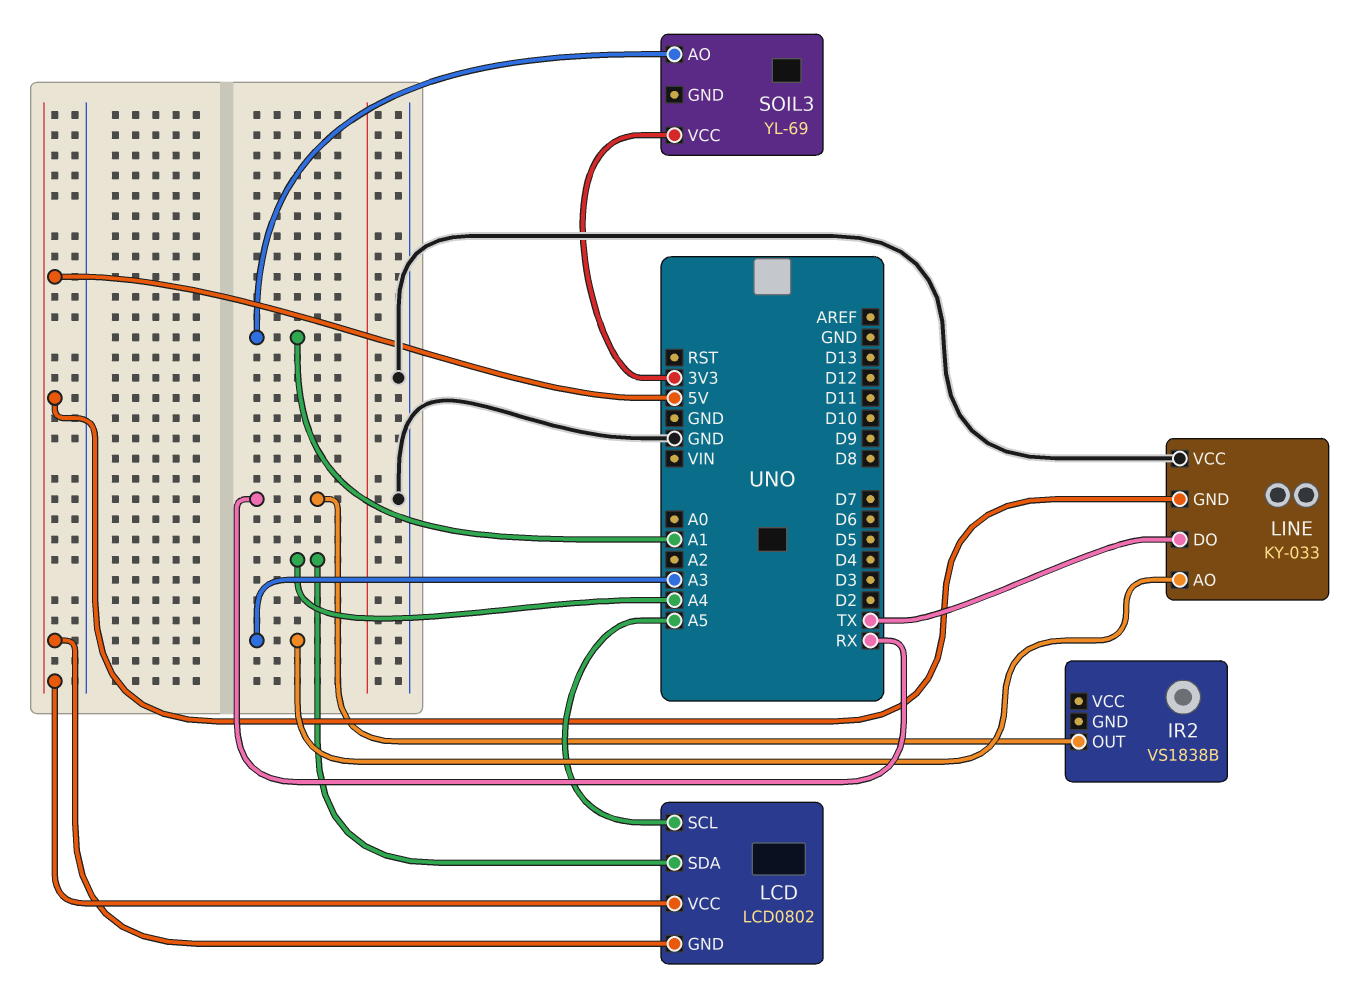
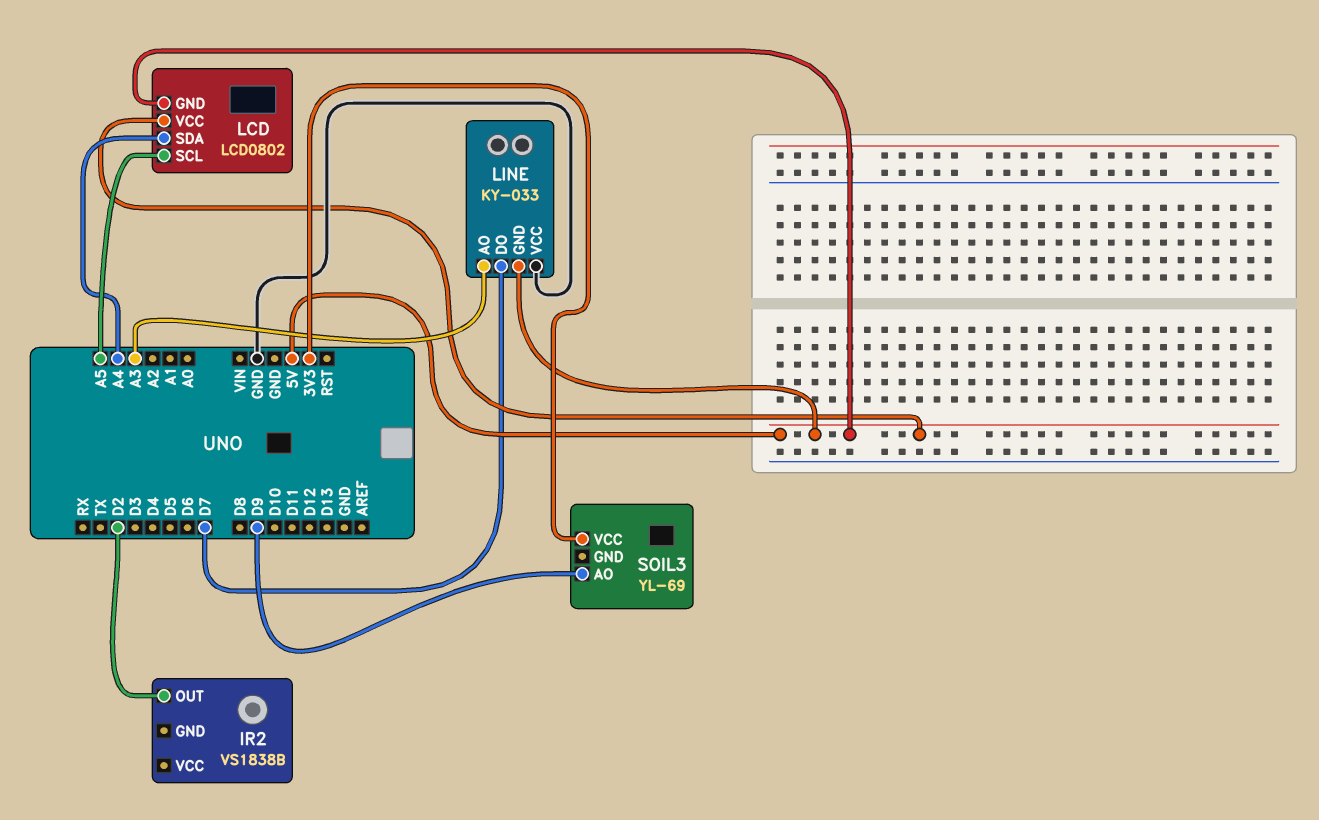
IR2 pin OUT: RX -> D2
LINE pin DO: TX -> D7
SOIL3 pin AO: A1 -> D9

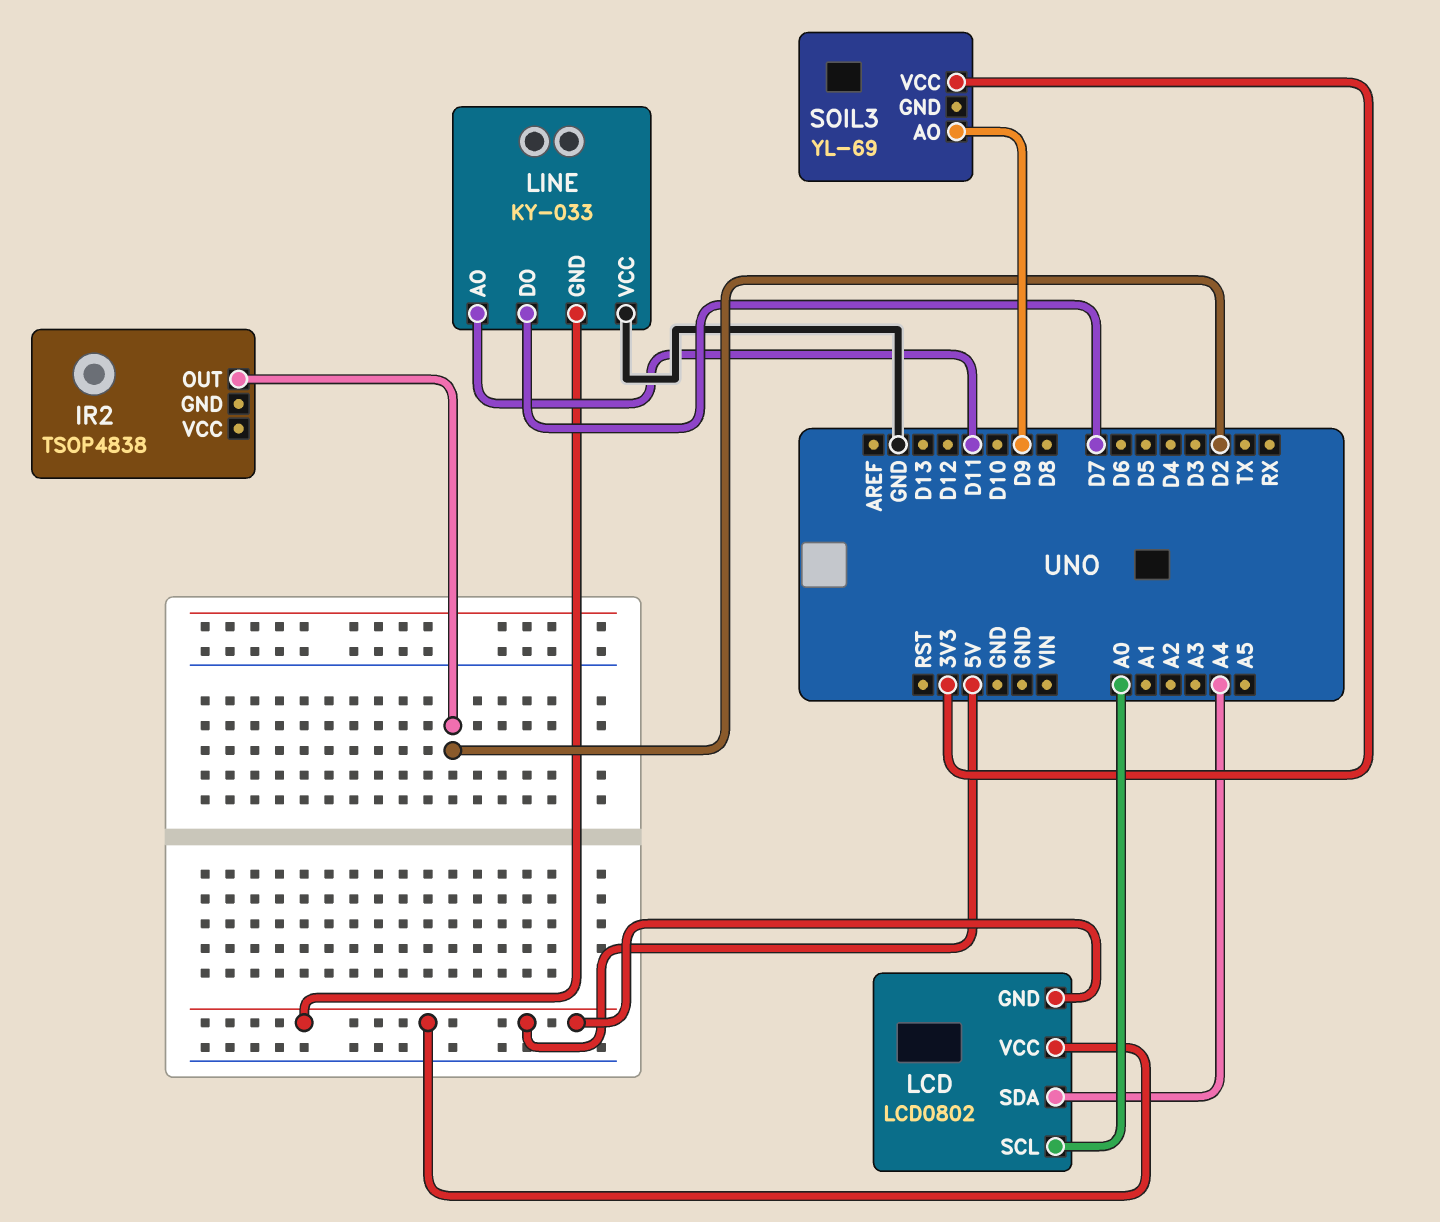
IR2: VS1838B -> TSOP4838
LCD pin SCL: A5 -> A0
LINE pin AO: A3 -> D11

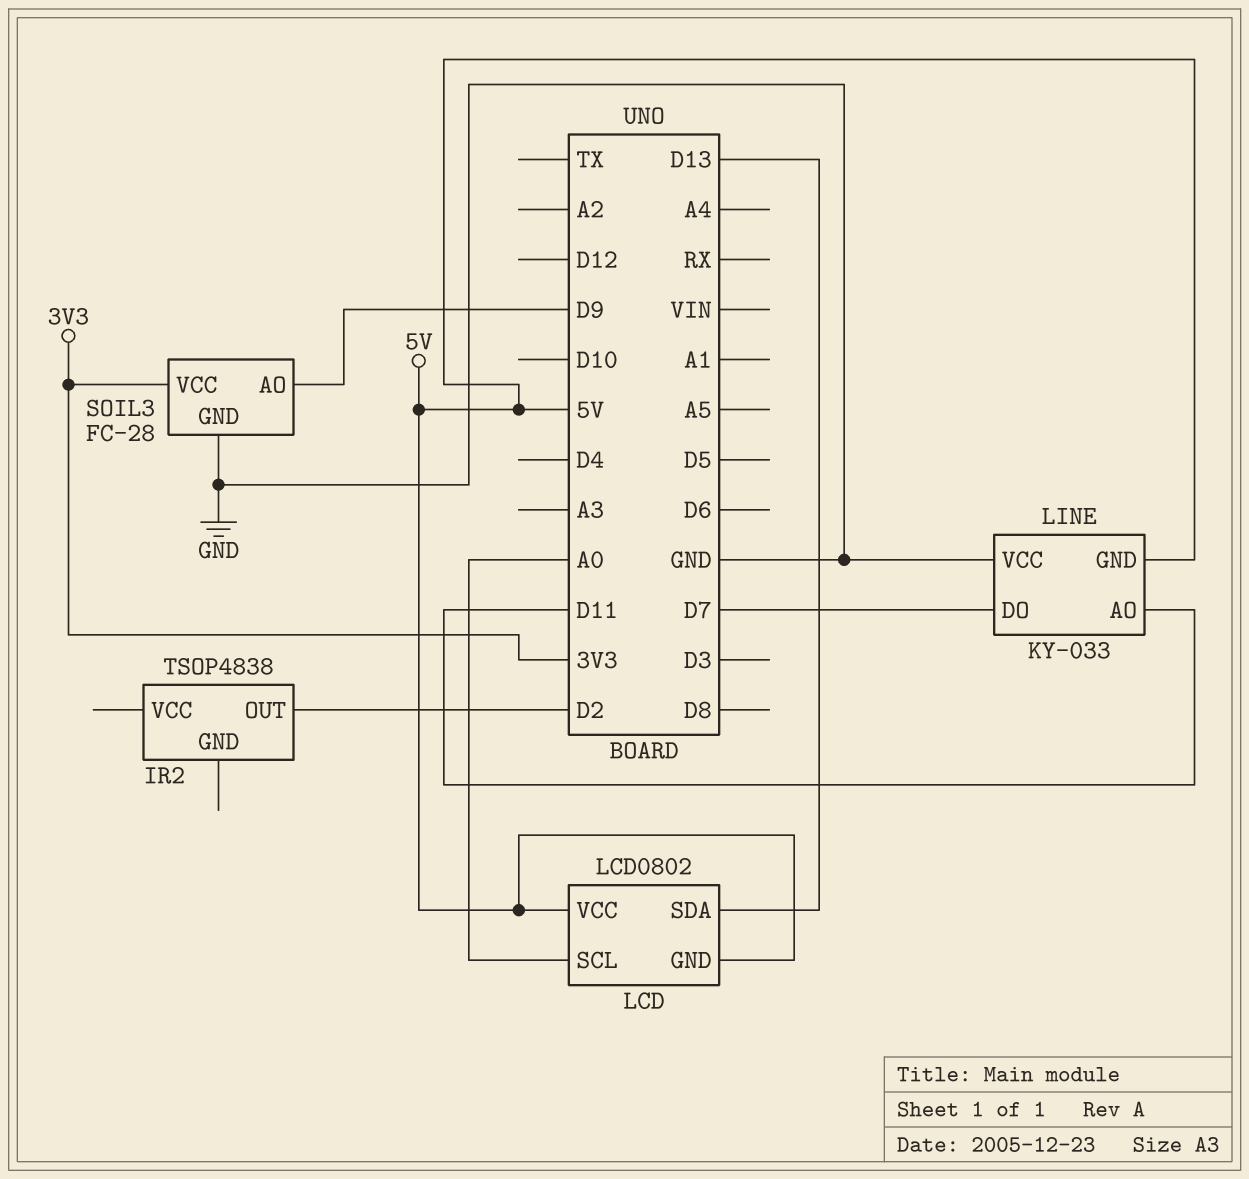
LCD pin SDA: A4 -> D13
SOIL3: YL-69 -> FC-28
SOIL3 pin GND: none -> GND

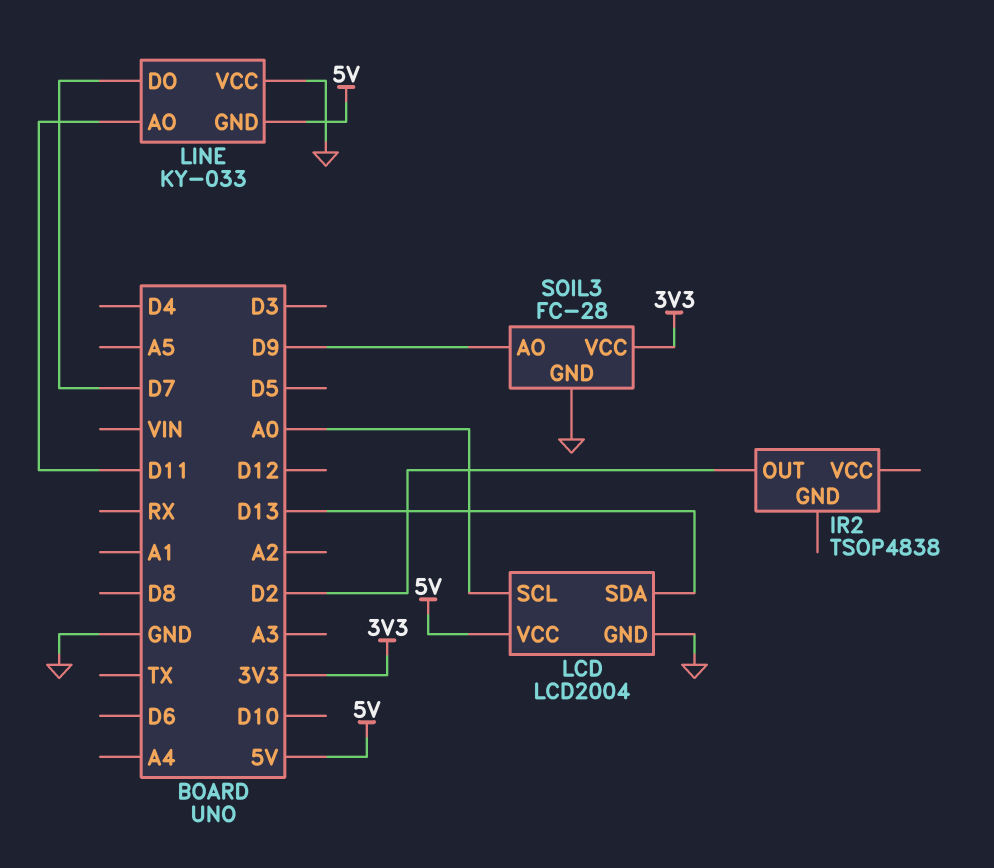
LCD: LCD0802 -> LCD2004
LCD pin GND: 5V -> GND

